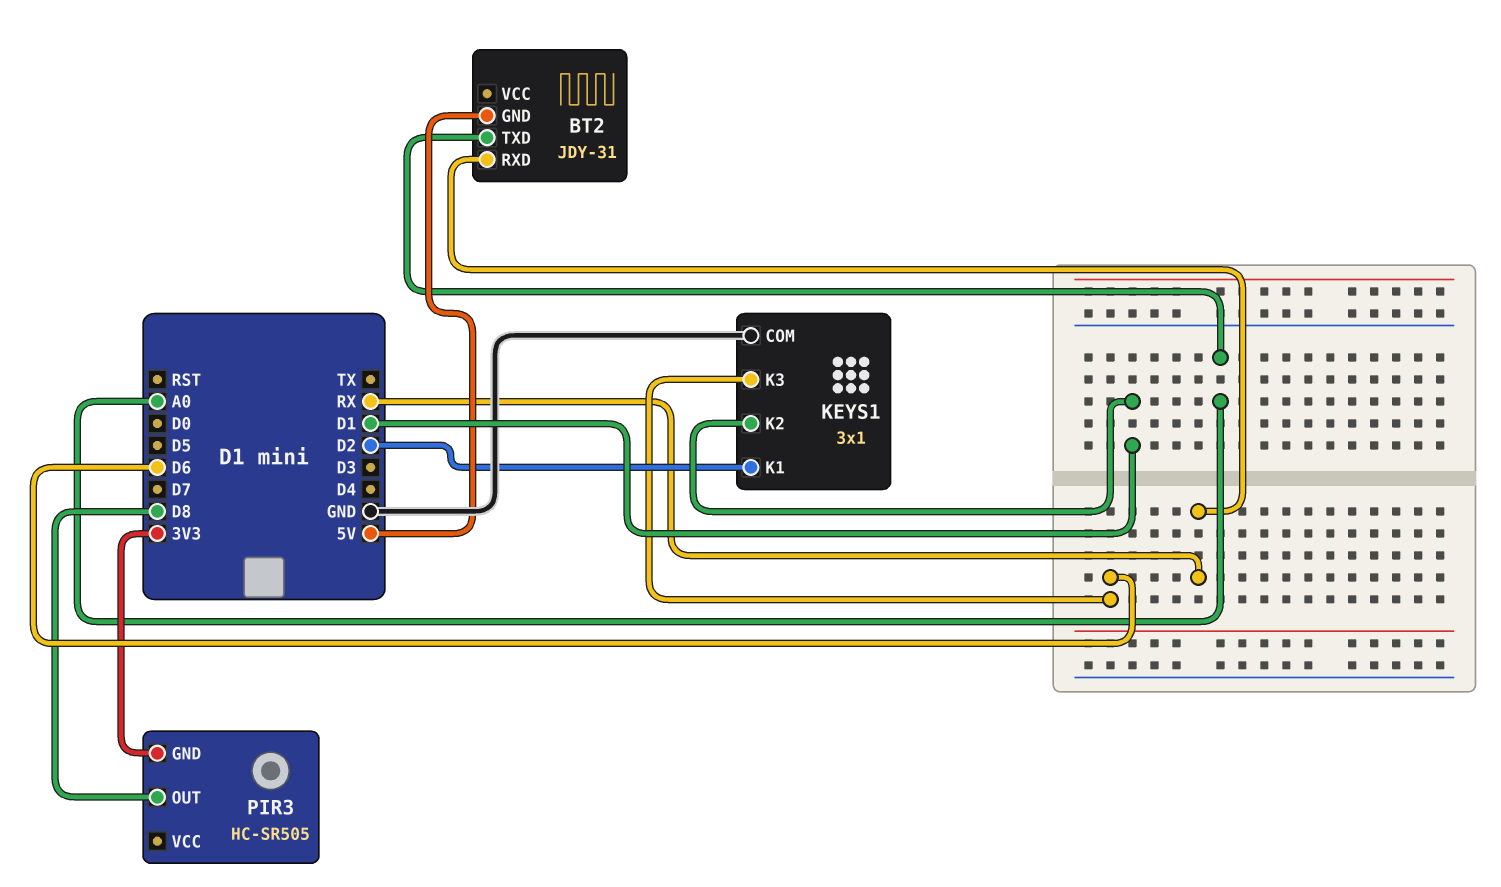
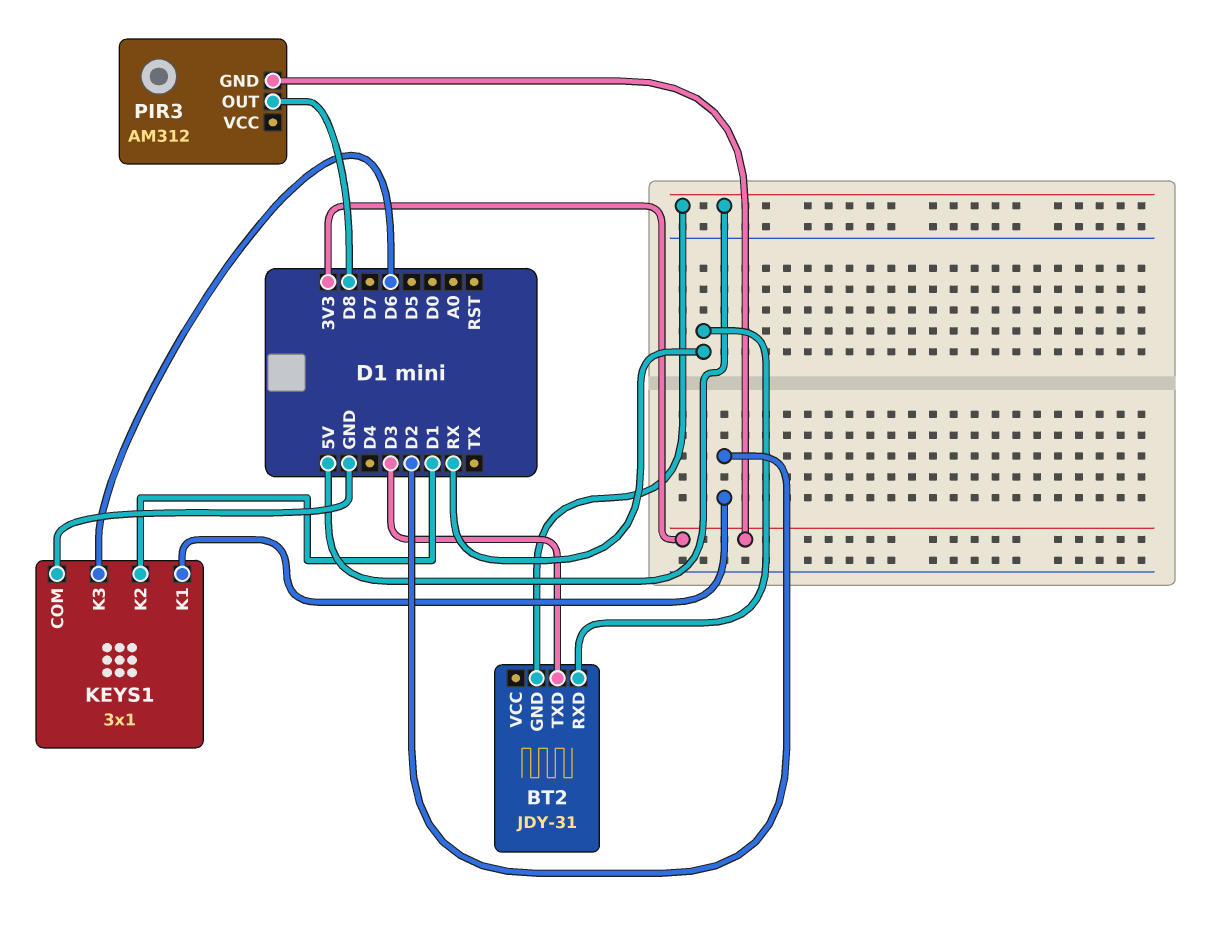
BT2 pin TXD: A0 -> D3
PIR3: HC-SR505 -> AM312

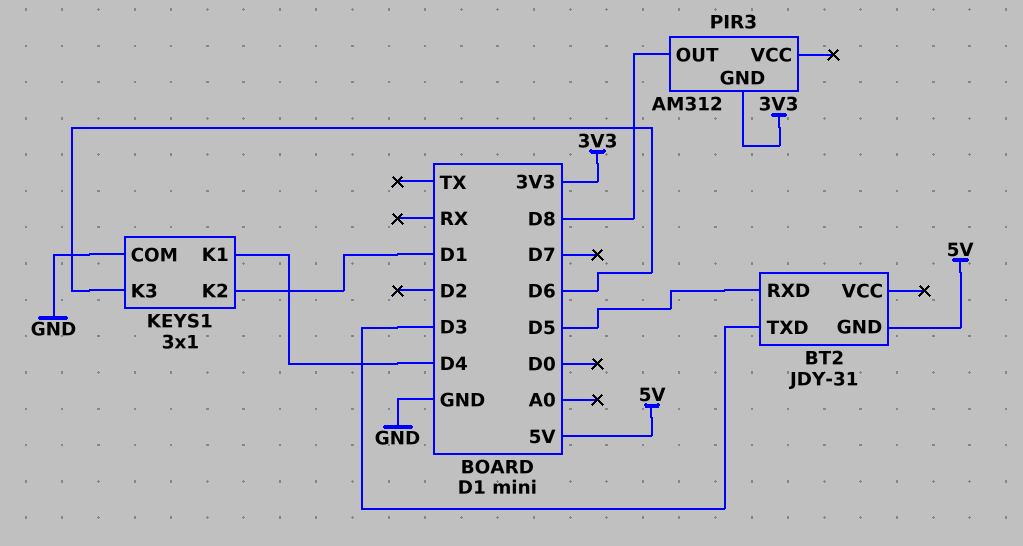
BT2 pin RXD: RX -> D5
KEYS1 pin K1: D2 -> D4

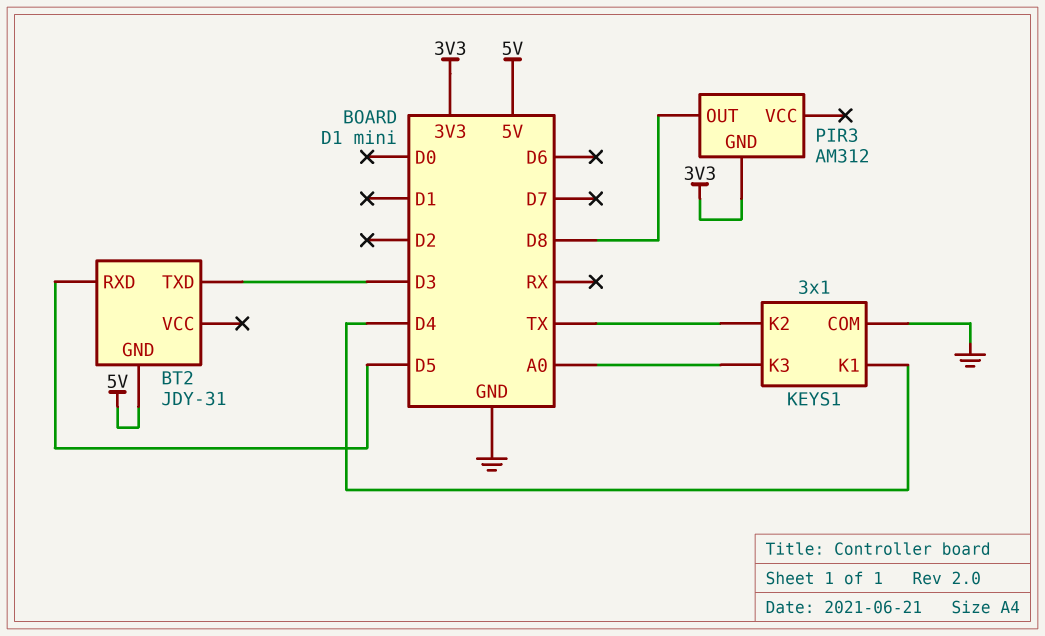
KEYS1 pin K2: D1 -> TX
KEYS1 pin K3: D6 -> A0

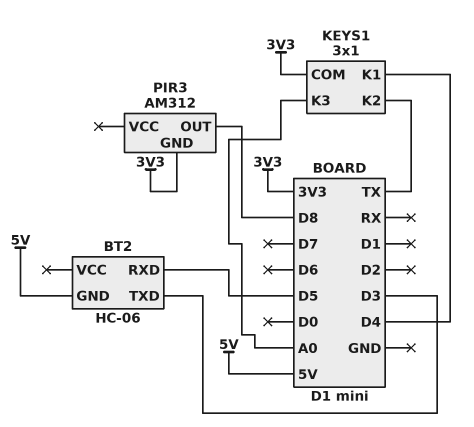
BT2: JDY-31 -> HC-06
KEYS1 pin COM: GND -> 3V3

